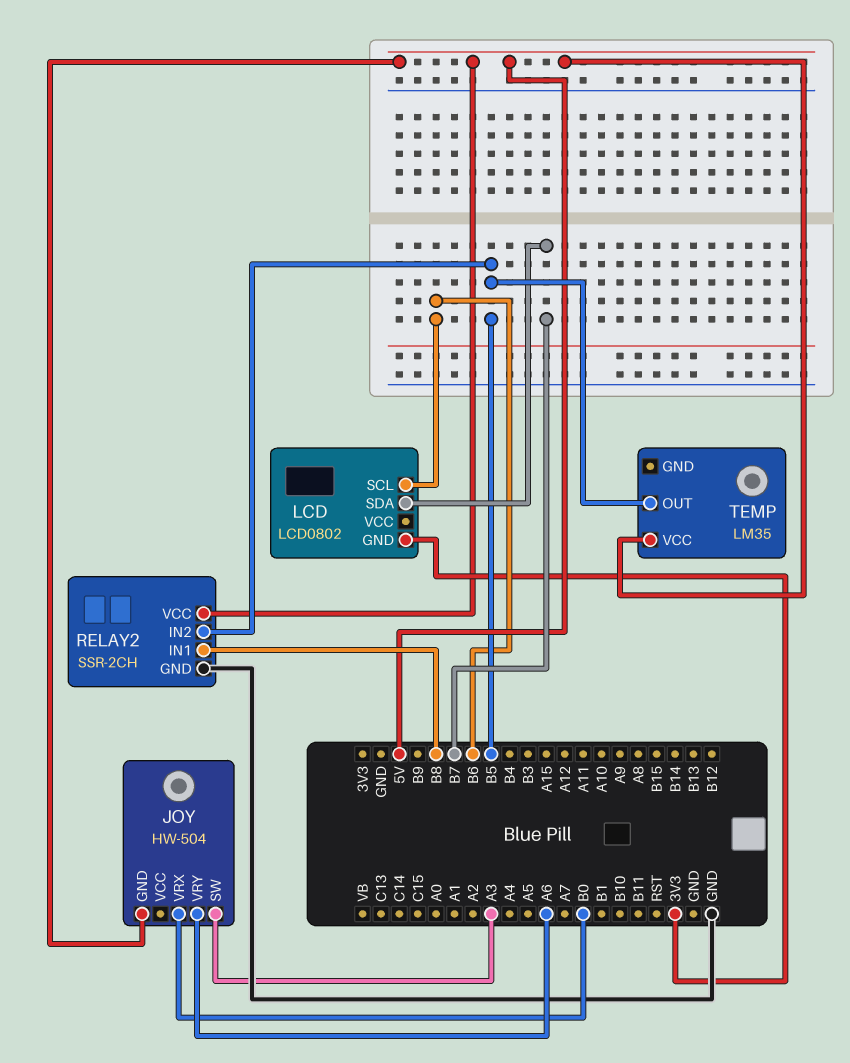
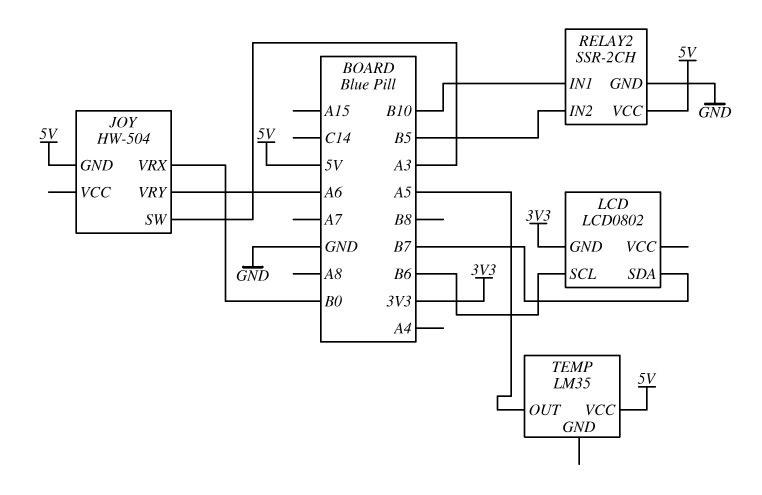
RELAY2 pin IN1: B8 -> B10
TEMP pin OUT: B5 -> A5

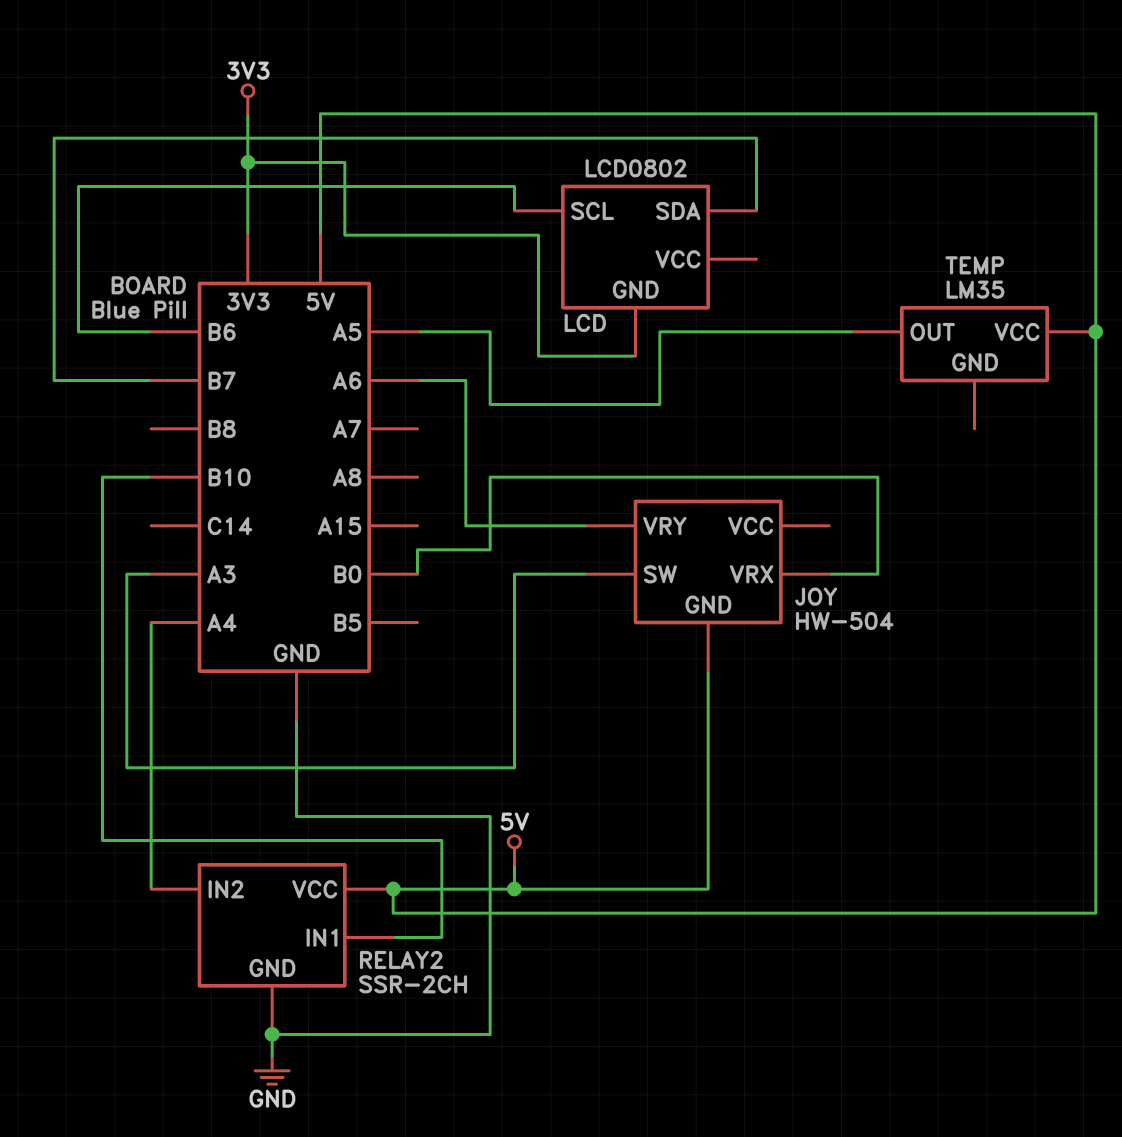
RELAY2 pin IN2: B5 -> A4

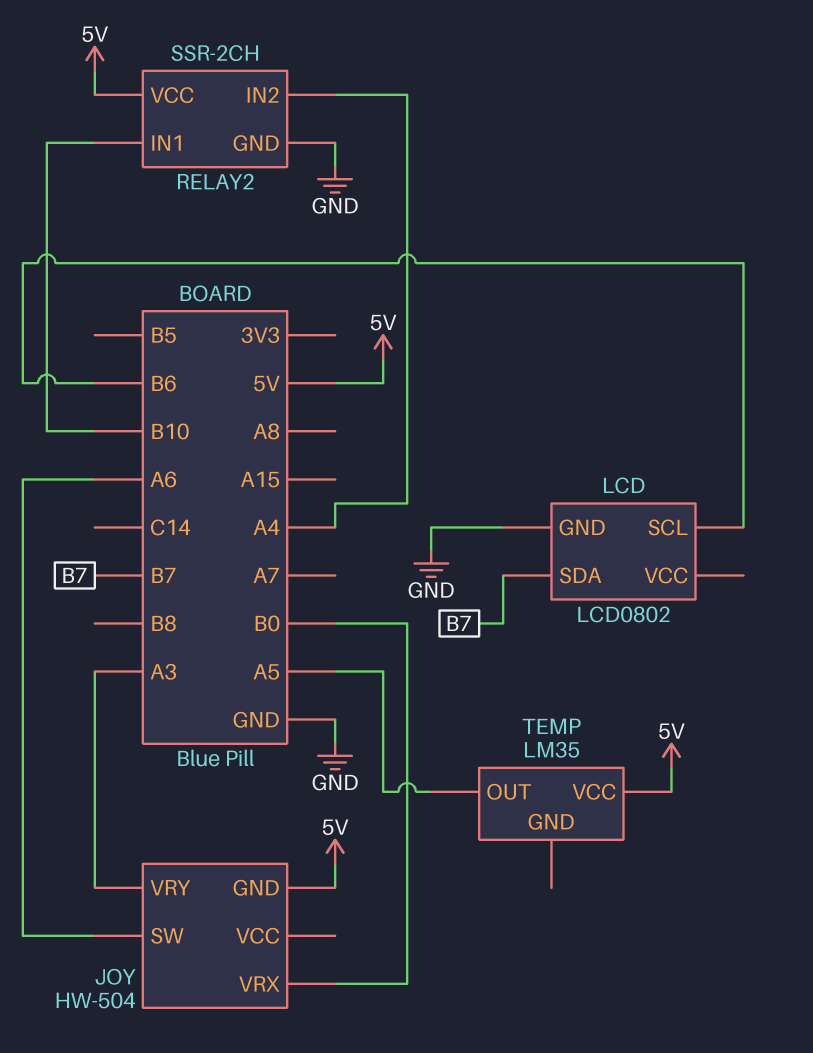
JOY pin SW: A3 -> A6
JOY pin VRY: A6 -> A3
LCD pin GND: 3V3 -> GND

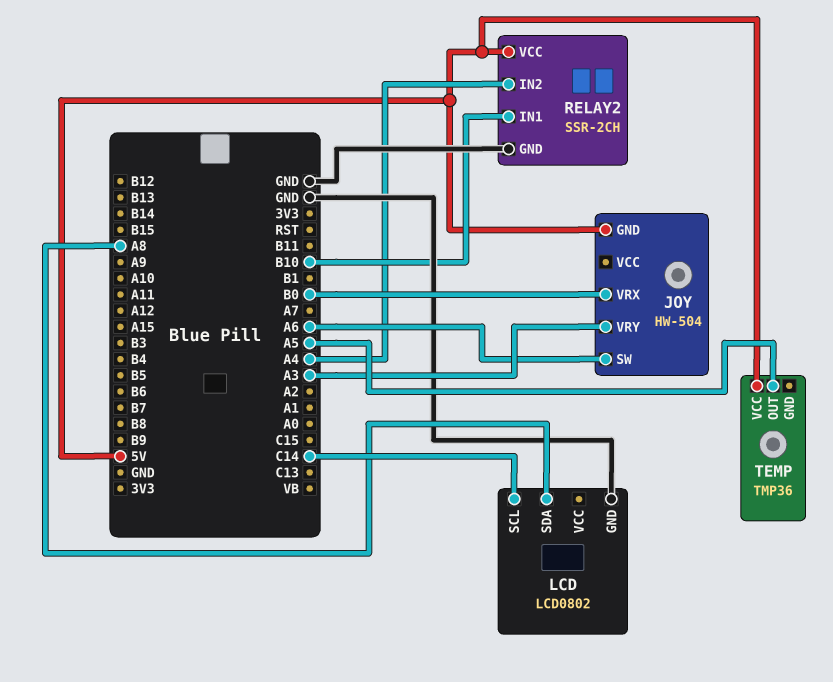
LCD pin SCL: B6 -> C14
LCD pin SDA: B7 -> A8
TEMP: LM35 -> TMP36

